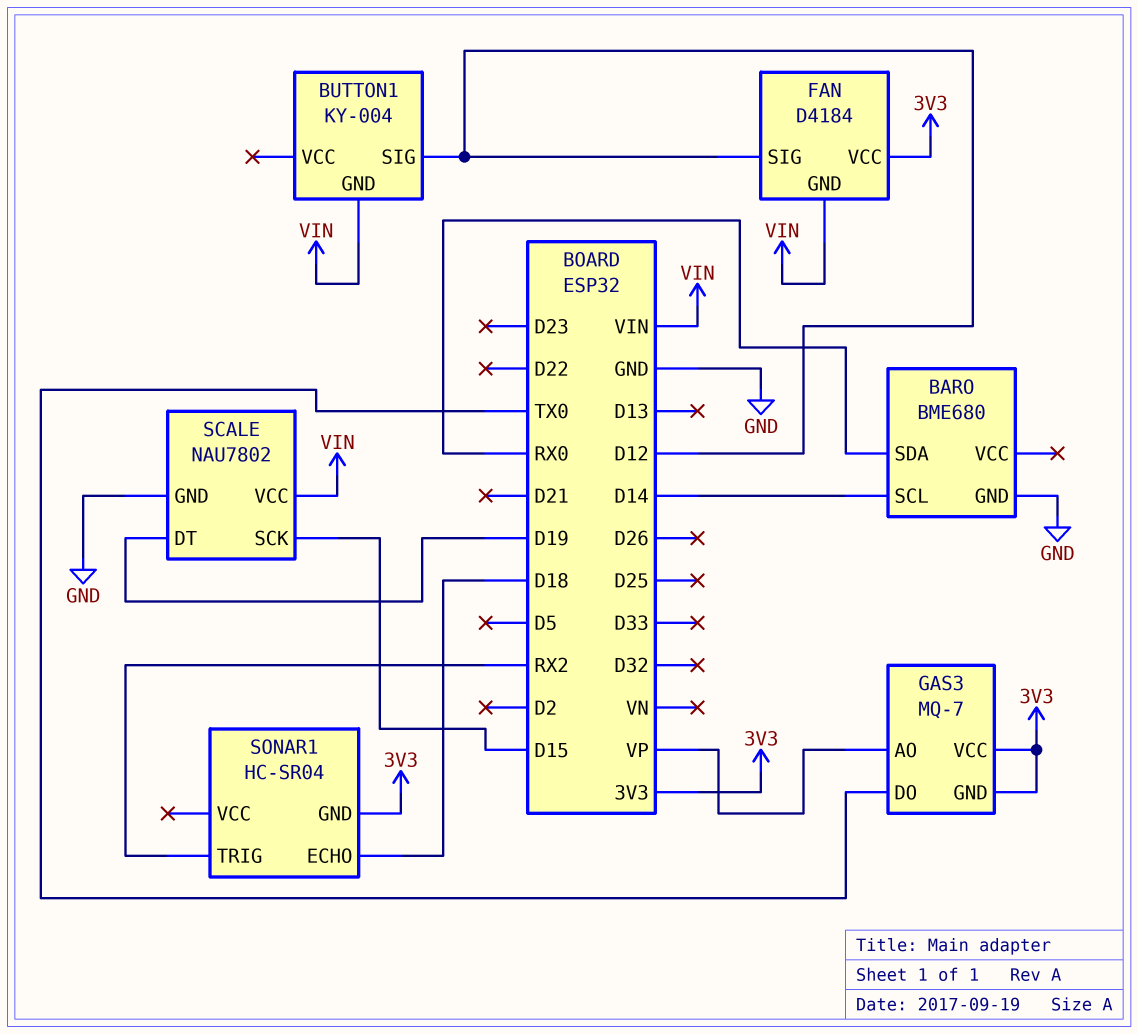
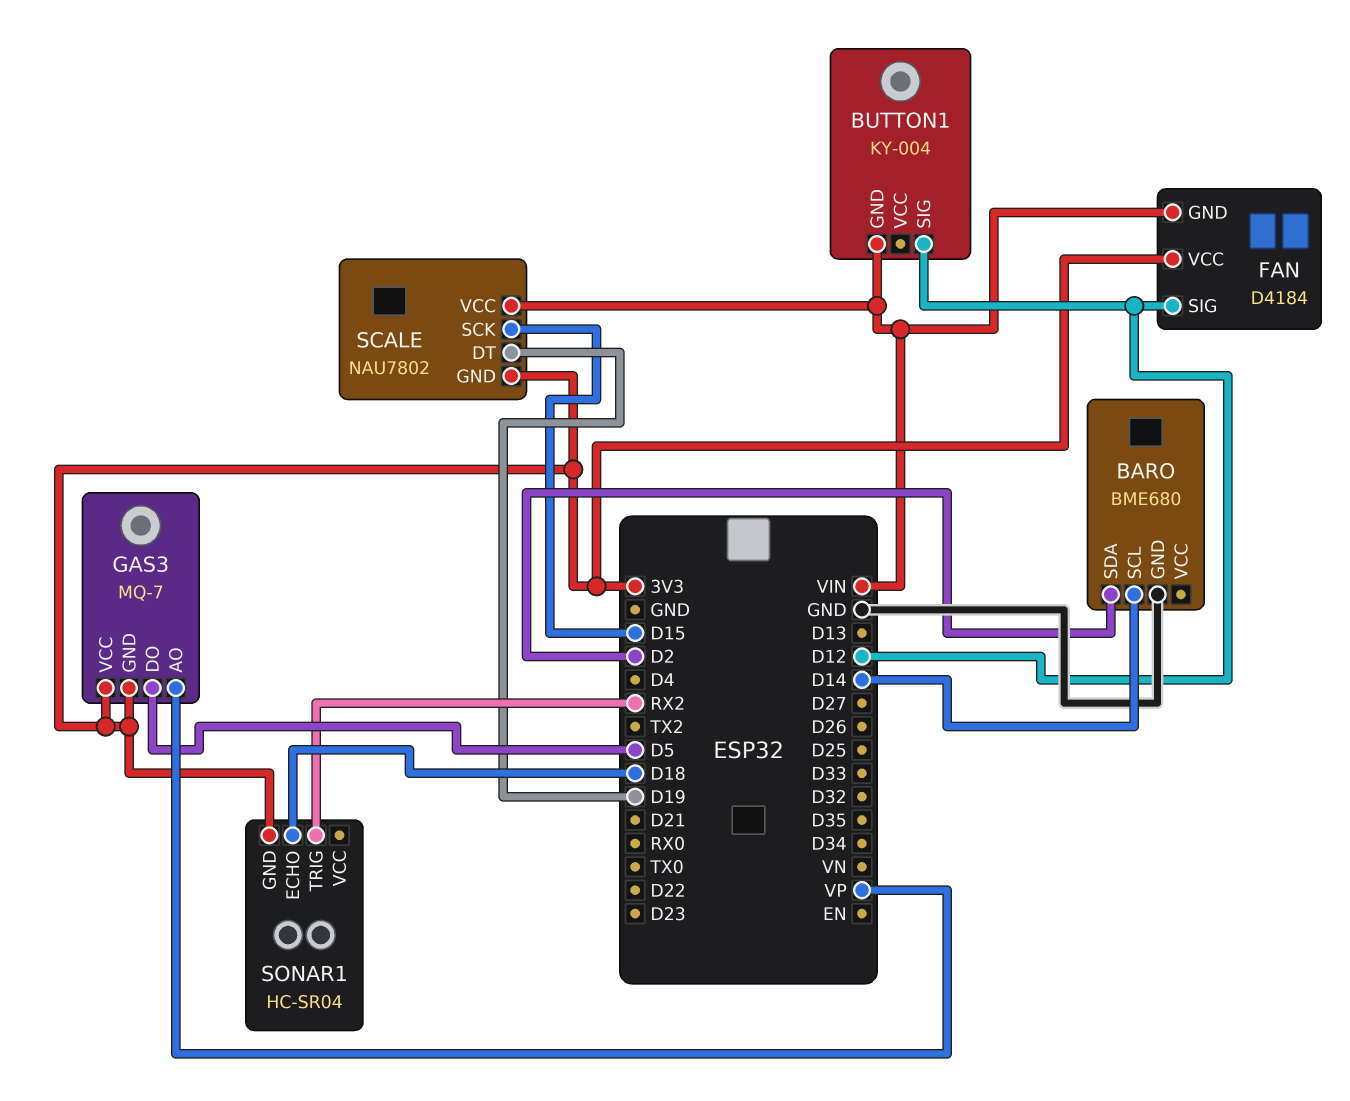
BARO pin SDA: RX0 -> D2
GAS3 pin DO: TX0 -> D5
SCALE pin GND: GND -> 3V3

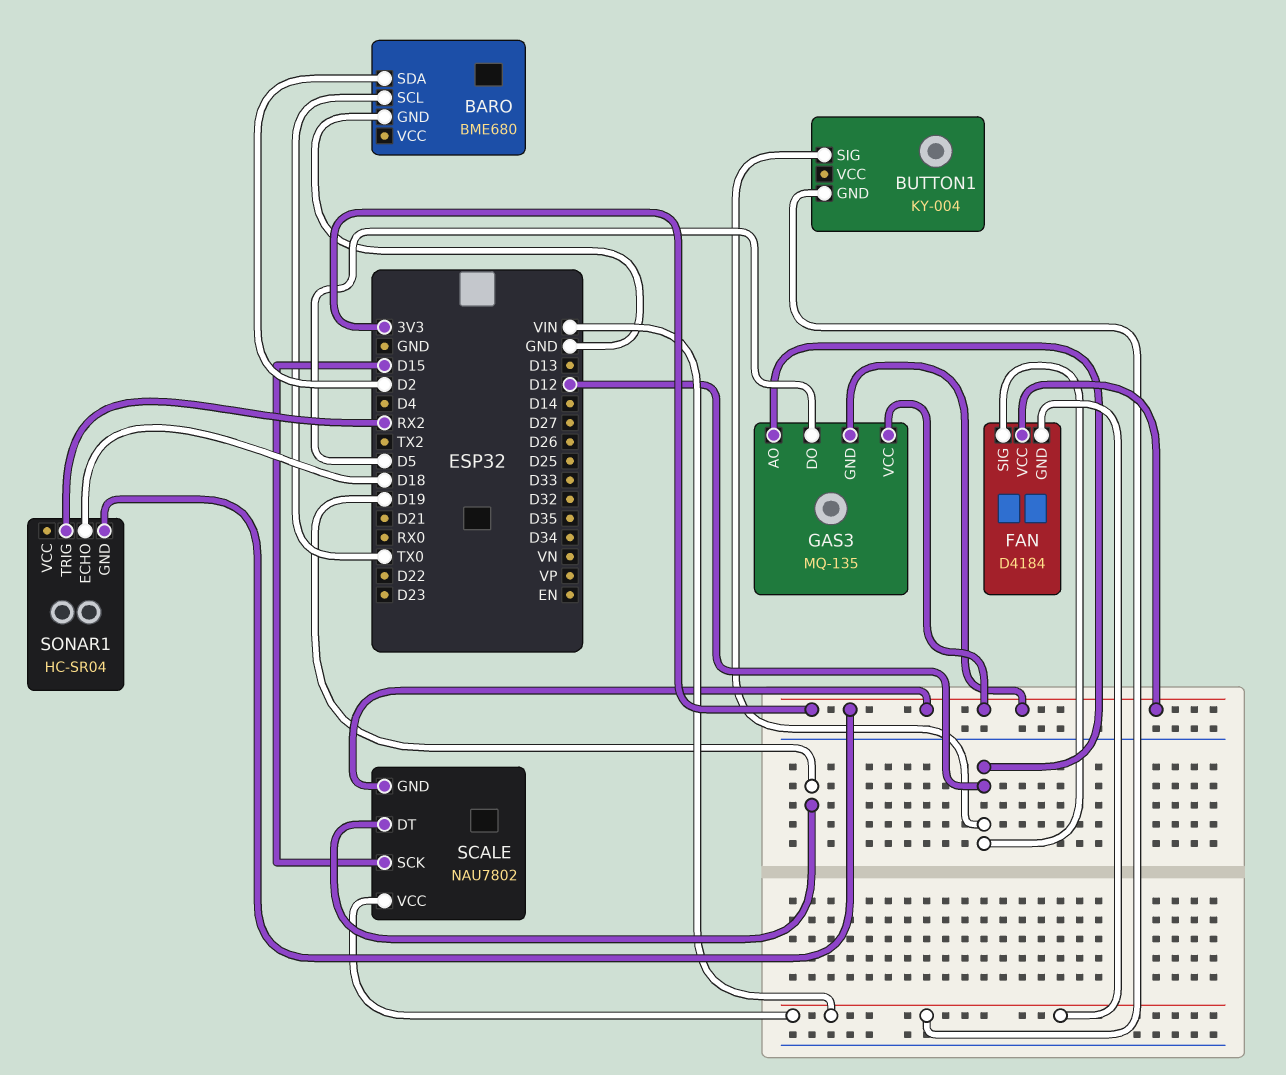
BARO pin SCL: D14 -> TX0
GAS3: MQ-7 -> MQ-135
GAS3 pin AO: VP -> D12

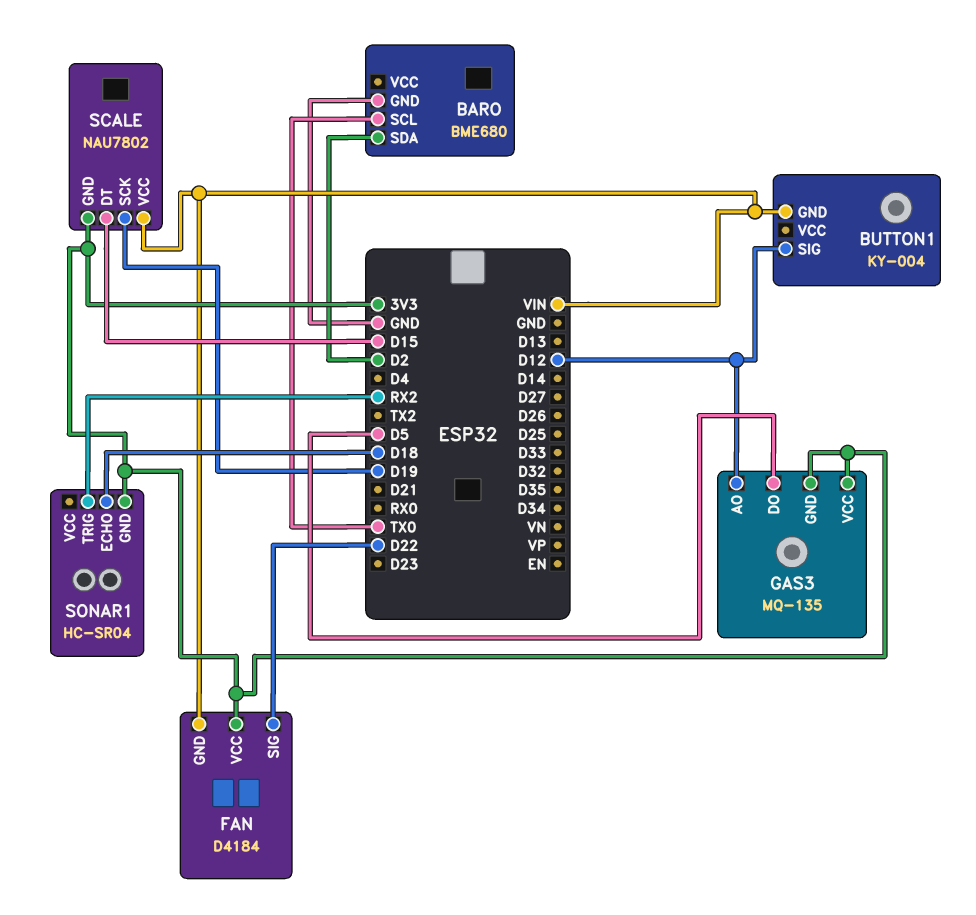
FAN pin SIG: D12 -> D22
SCALE pin DT: D19 -> D15
SCALE pin SCK: D15 -> D19

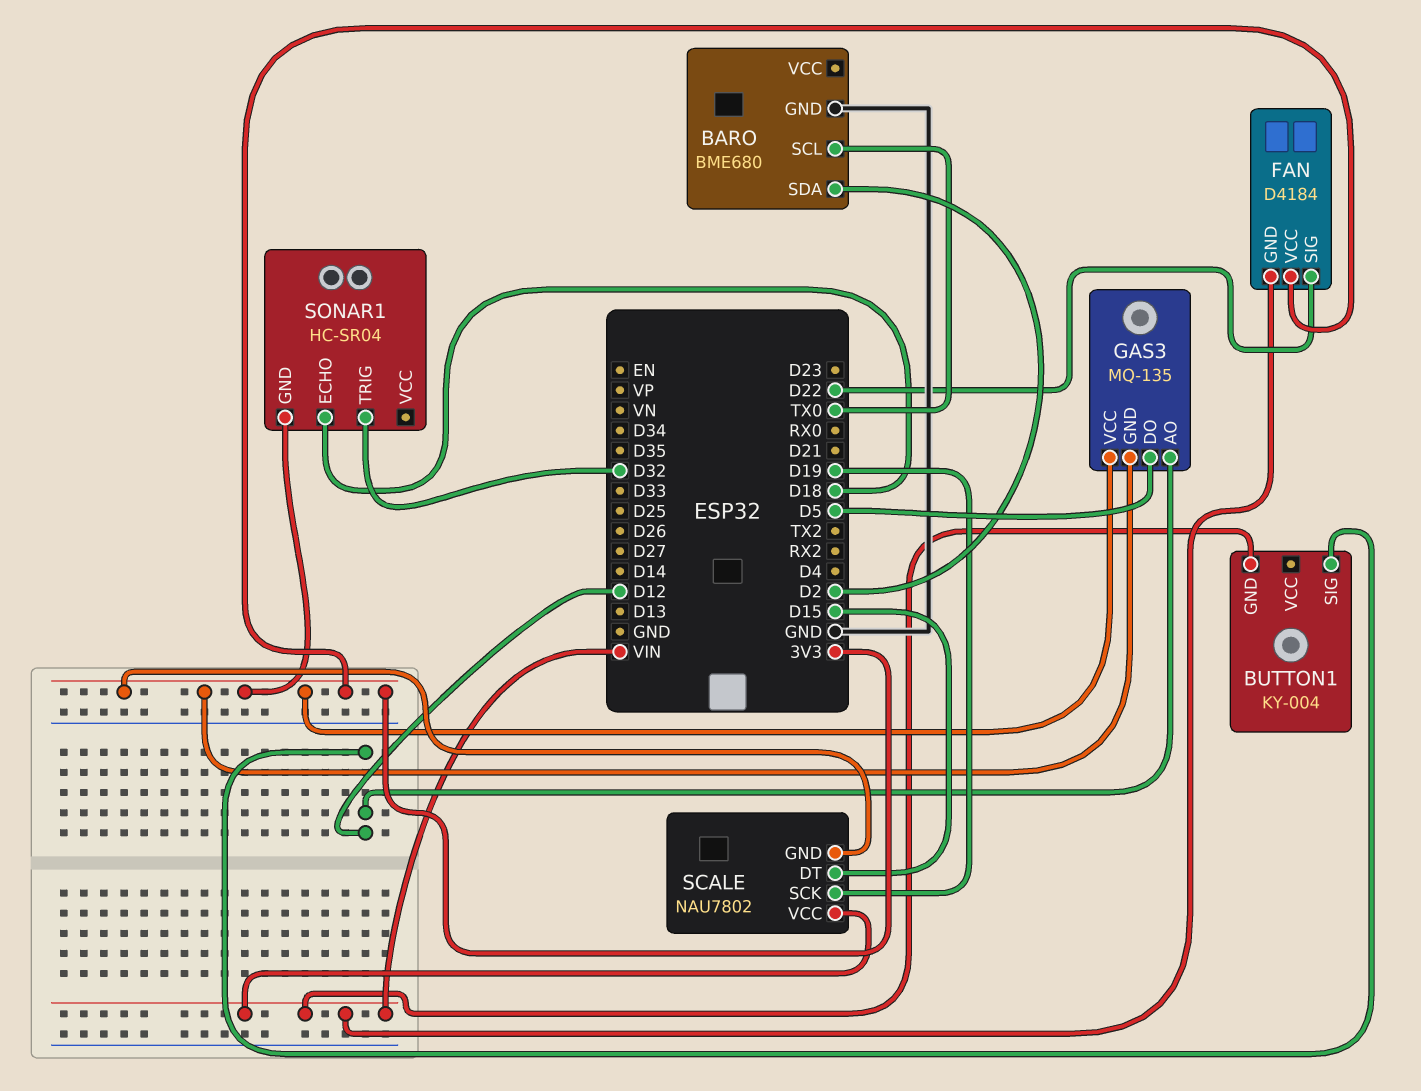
SONAR1 pin TRIG: RX2 -> D32

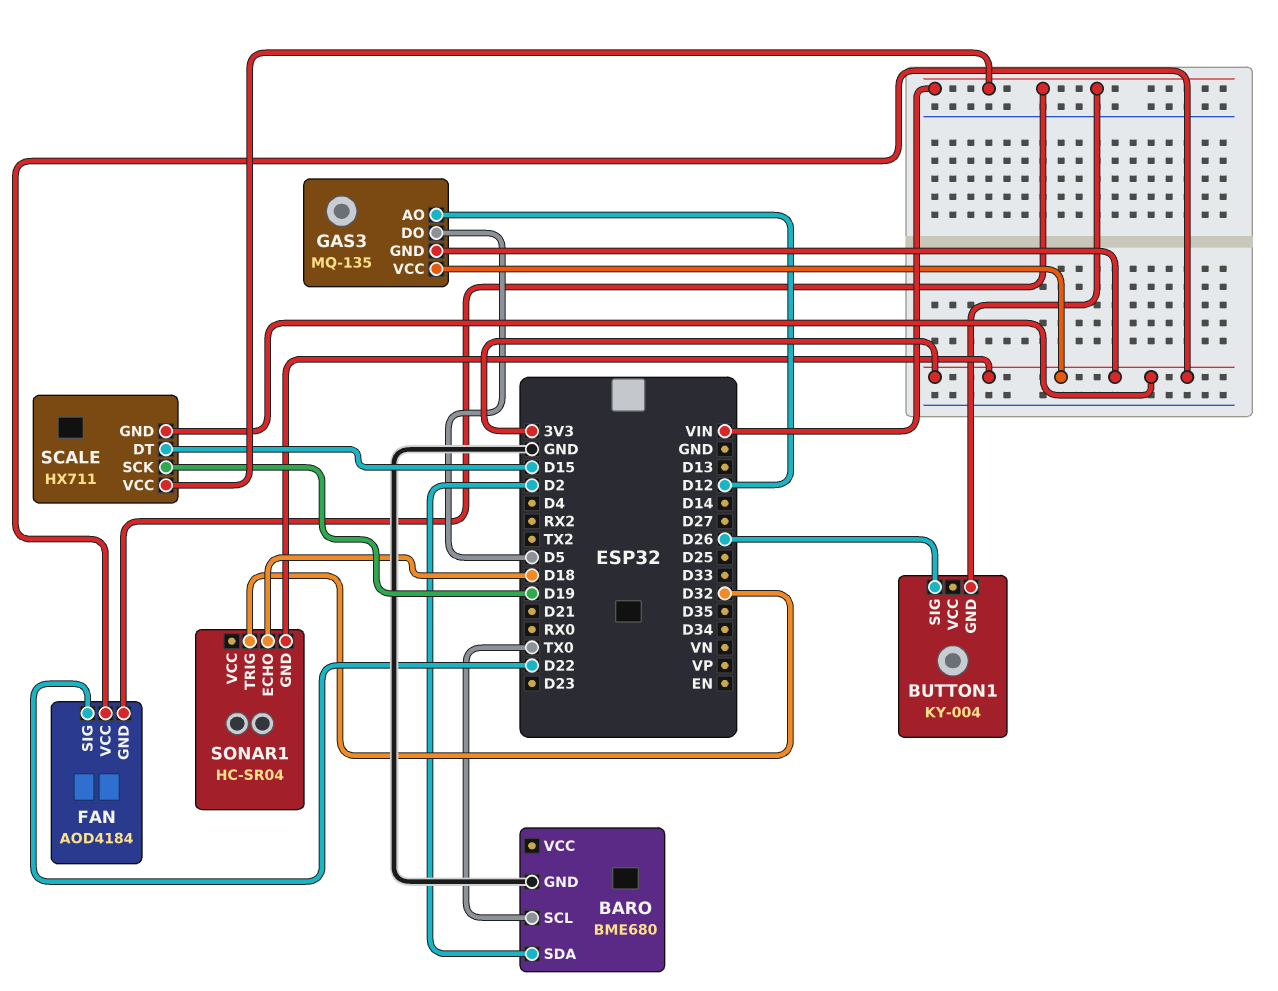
BUTTON1 pin SIG: D12 -> D26
FAN: D4184 -> AOD4184
SCALE: NAU7802 -> HX711

